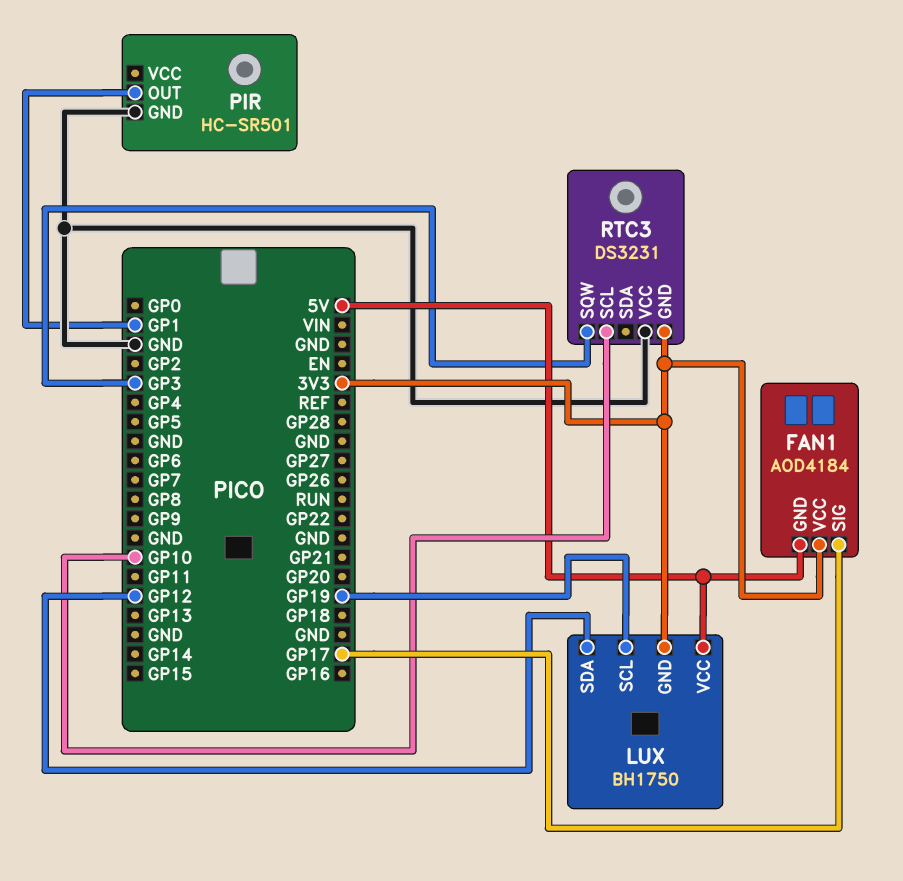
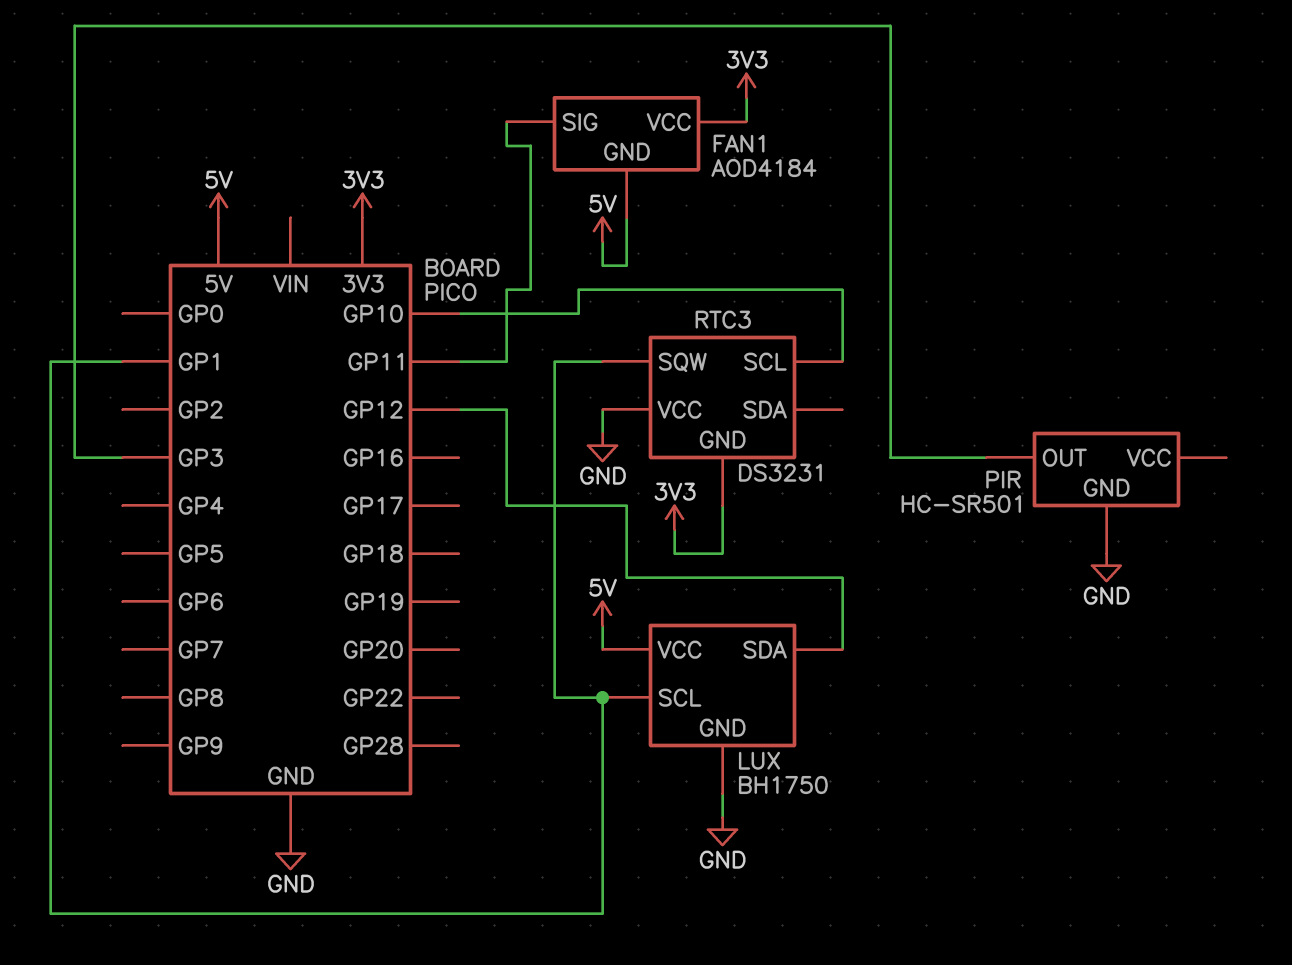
FAN1 pin SIG: GP17 -> GP11
LUX pin GND: 3V3 -> GND
LUX pin SCL: GP19 -> GP1
PIR pin OUT: GP1 -> GP3
RTC3 pin SQW: GP3 -> GP1

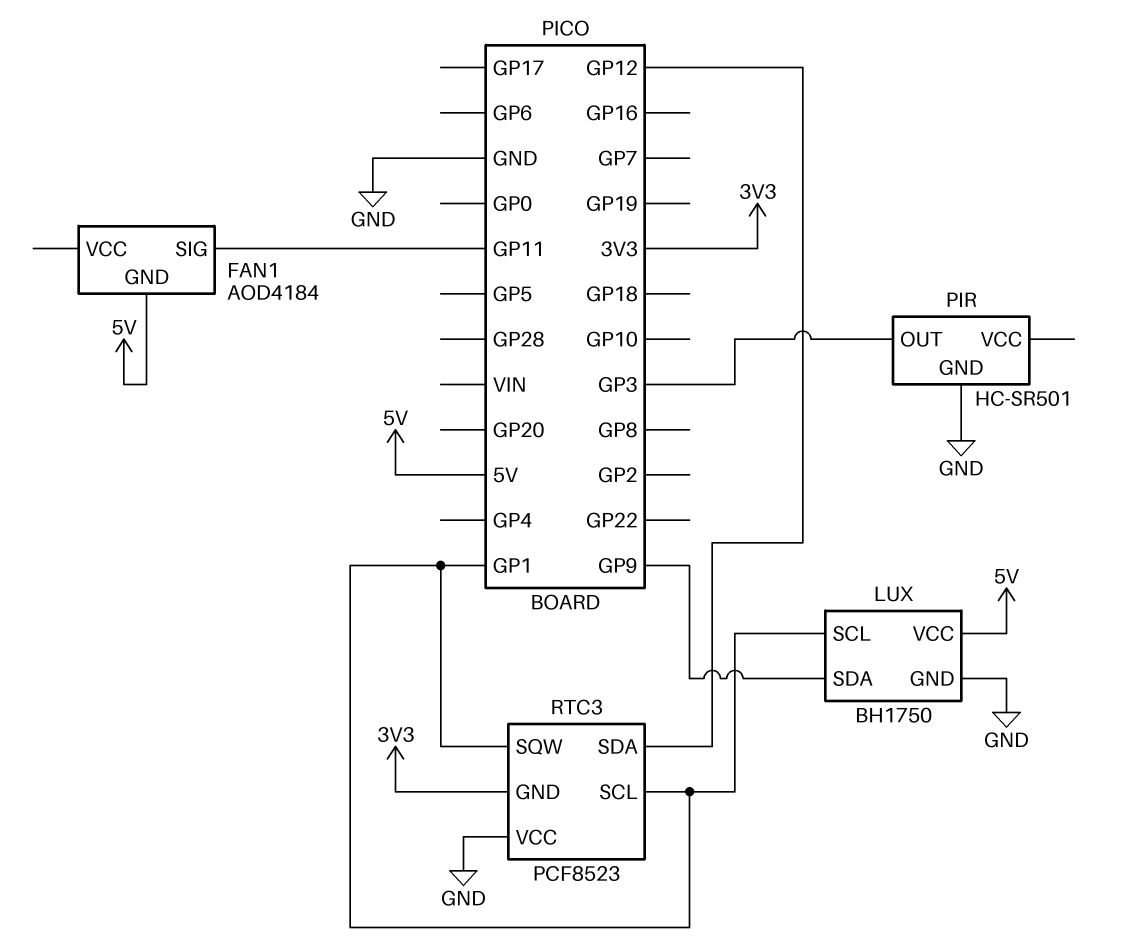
FAN1 pin VCC: 3V3 -> none
LUX pin SDA: GP12 -> GP9
RTC3: DS3231 -> PCF8523
RTC3 pin SCL: GP10 -> GP1
RTC3 pin SDA: none -> GP12

